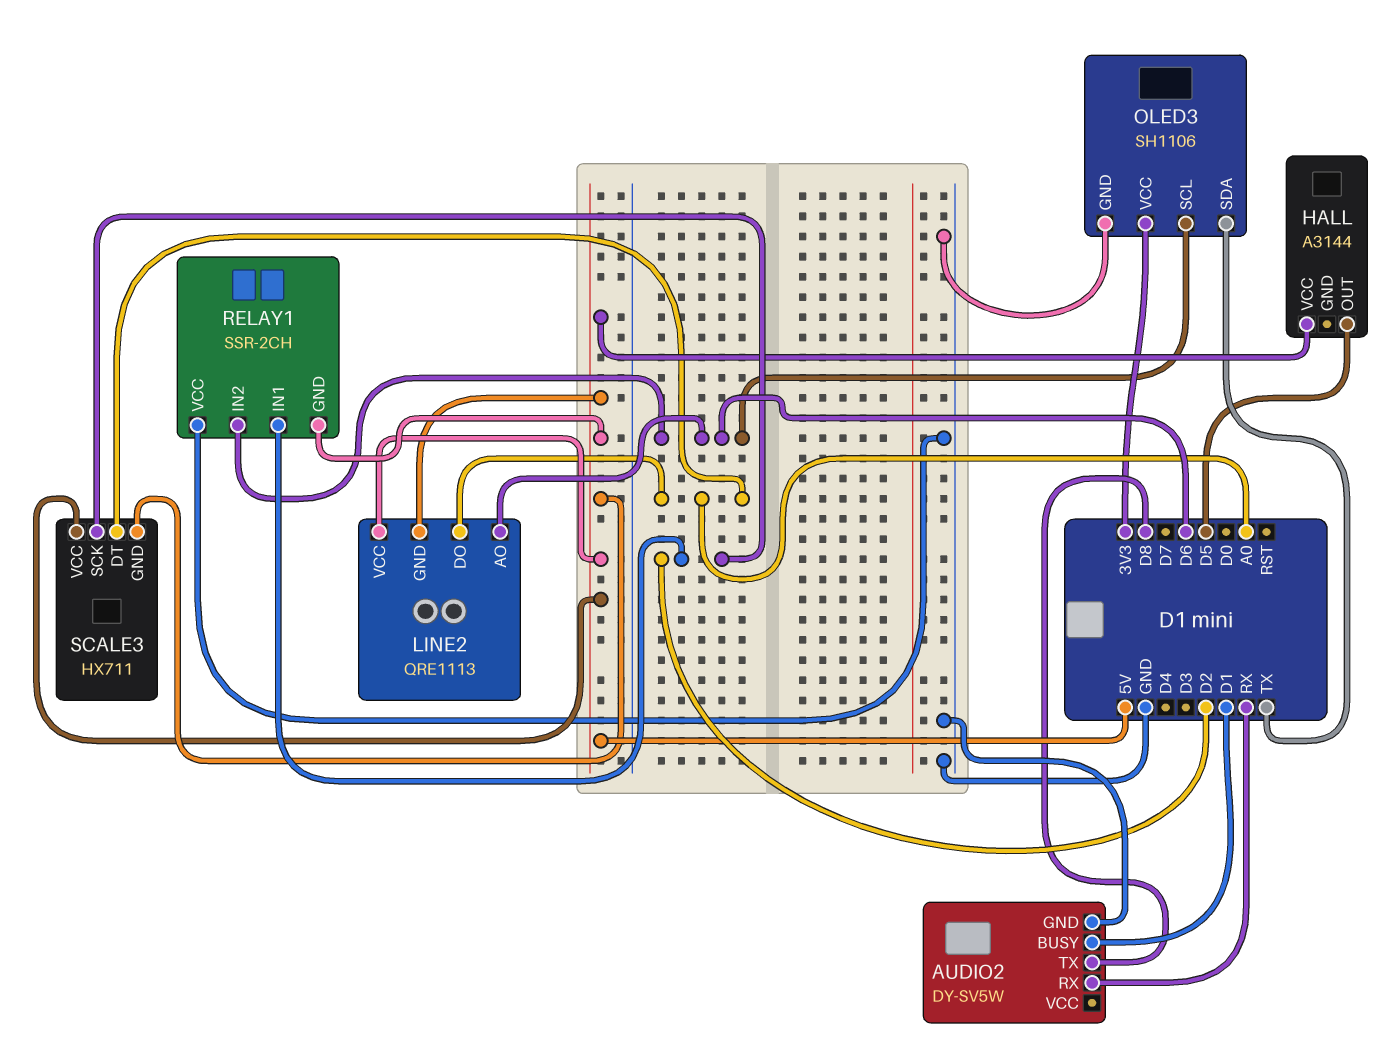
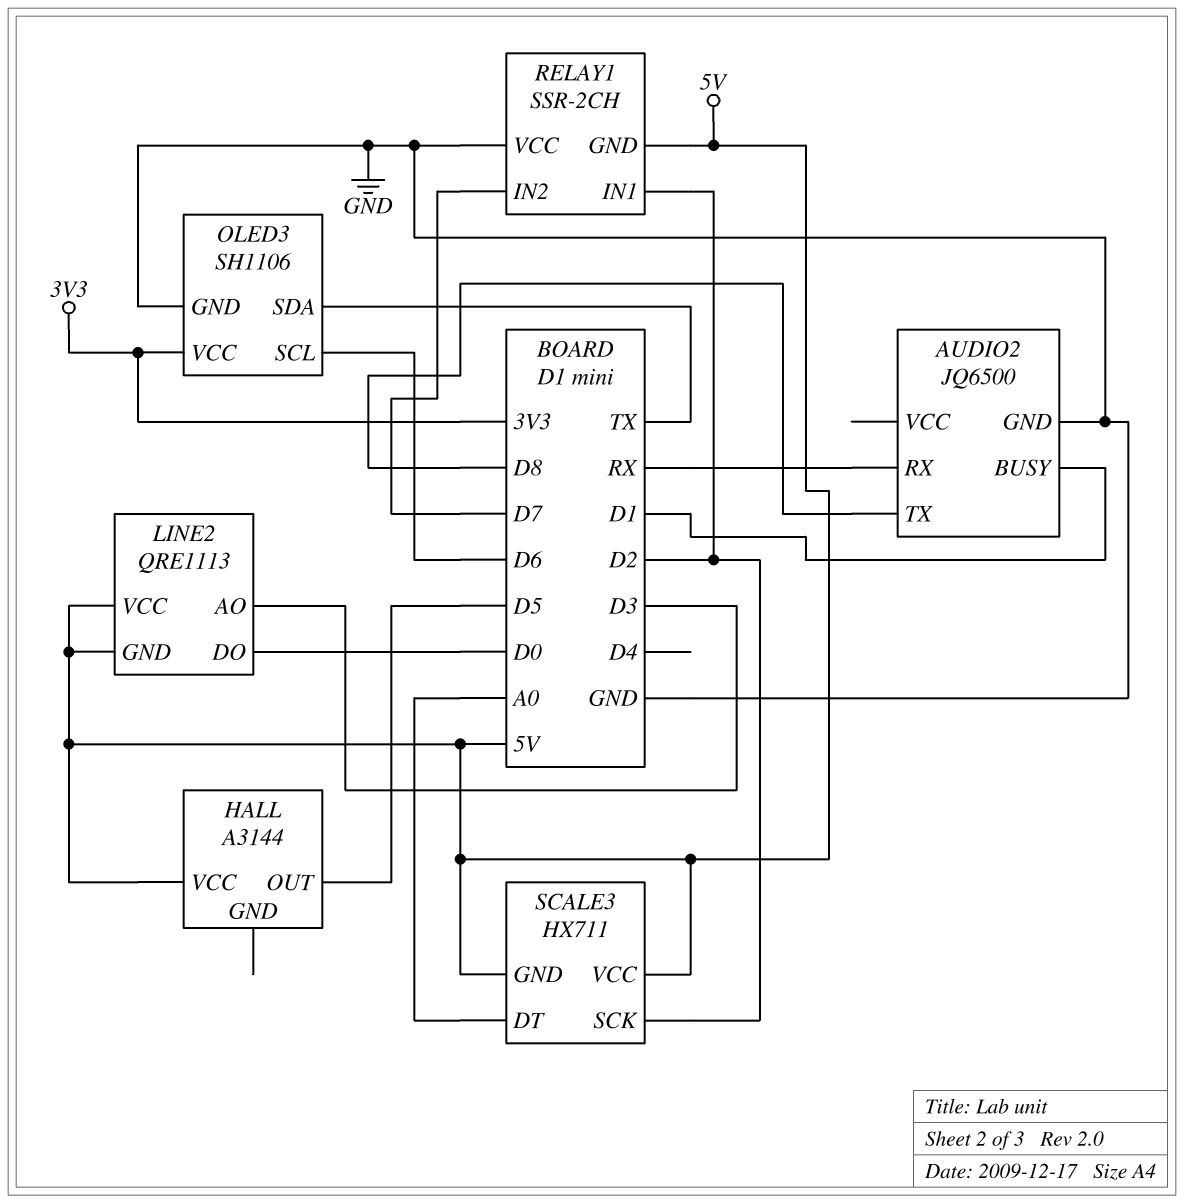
AUDIO2: DY-SV5W -> JQ6500
LINE2 pin AO: D6 -> D3
LINE2 pin DO: A0 -> D0
RELAY1 pin IN2: D6 -> D7

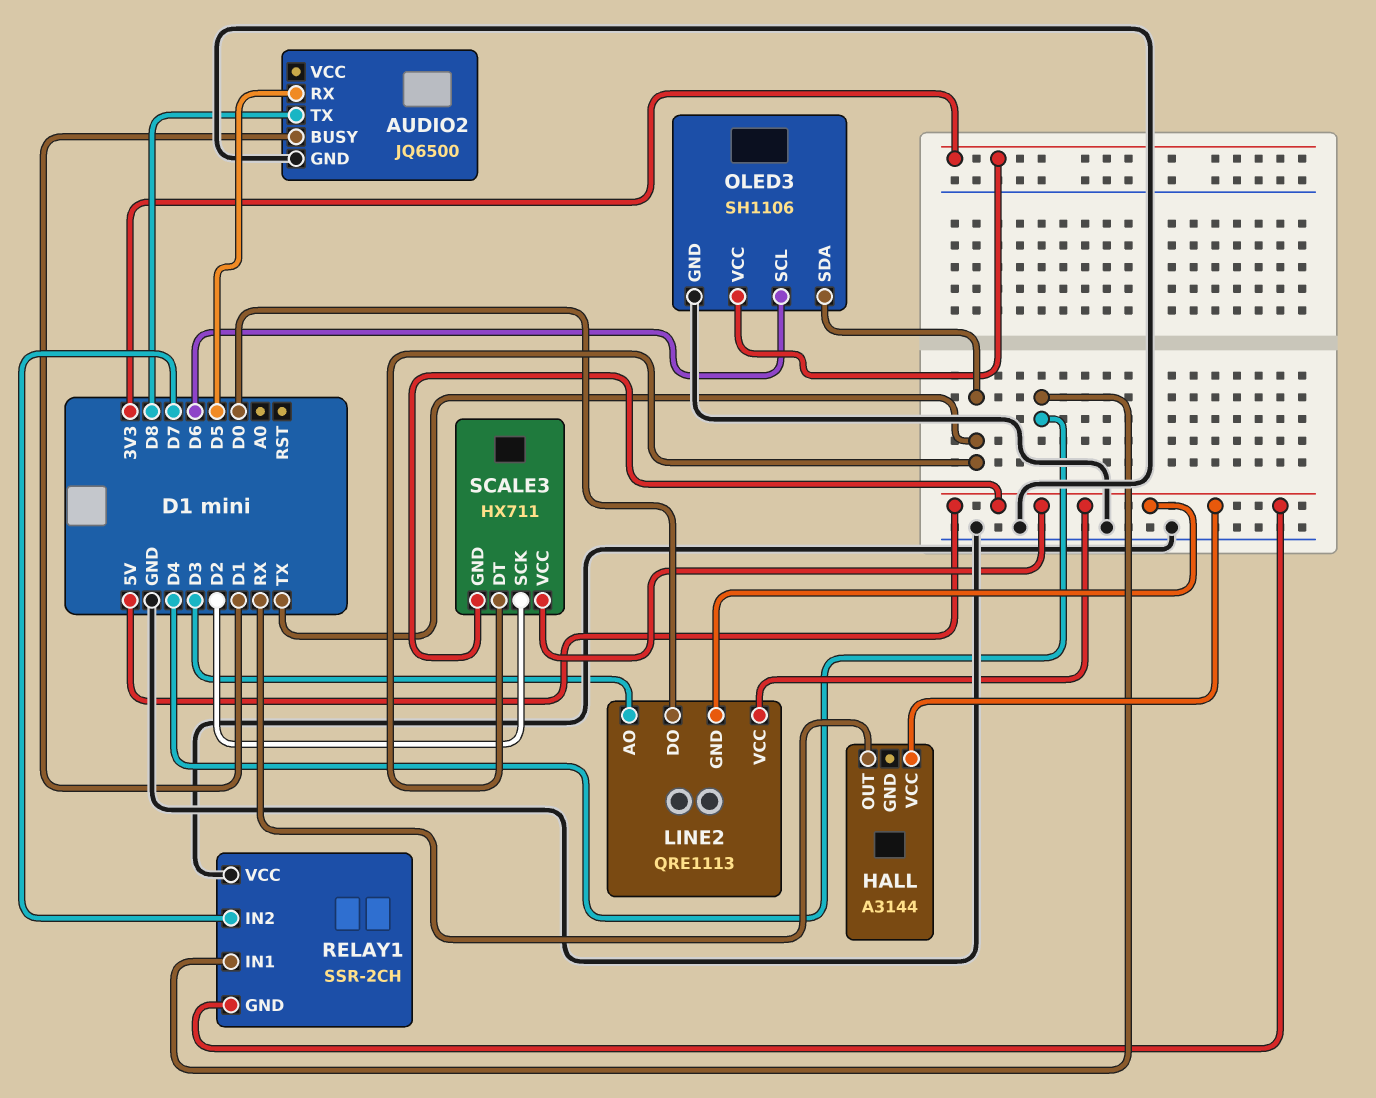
AUDIO2 pin RX: RX -> D5
HALL pin OUT: D5 -> RX
RELAY1 pin IN1: D2 -> D4
SCALE3 pin DT: A0 -> TX

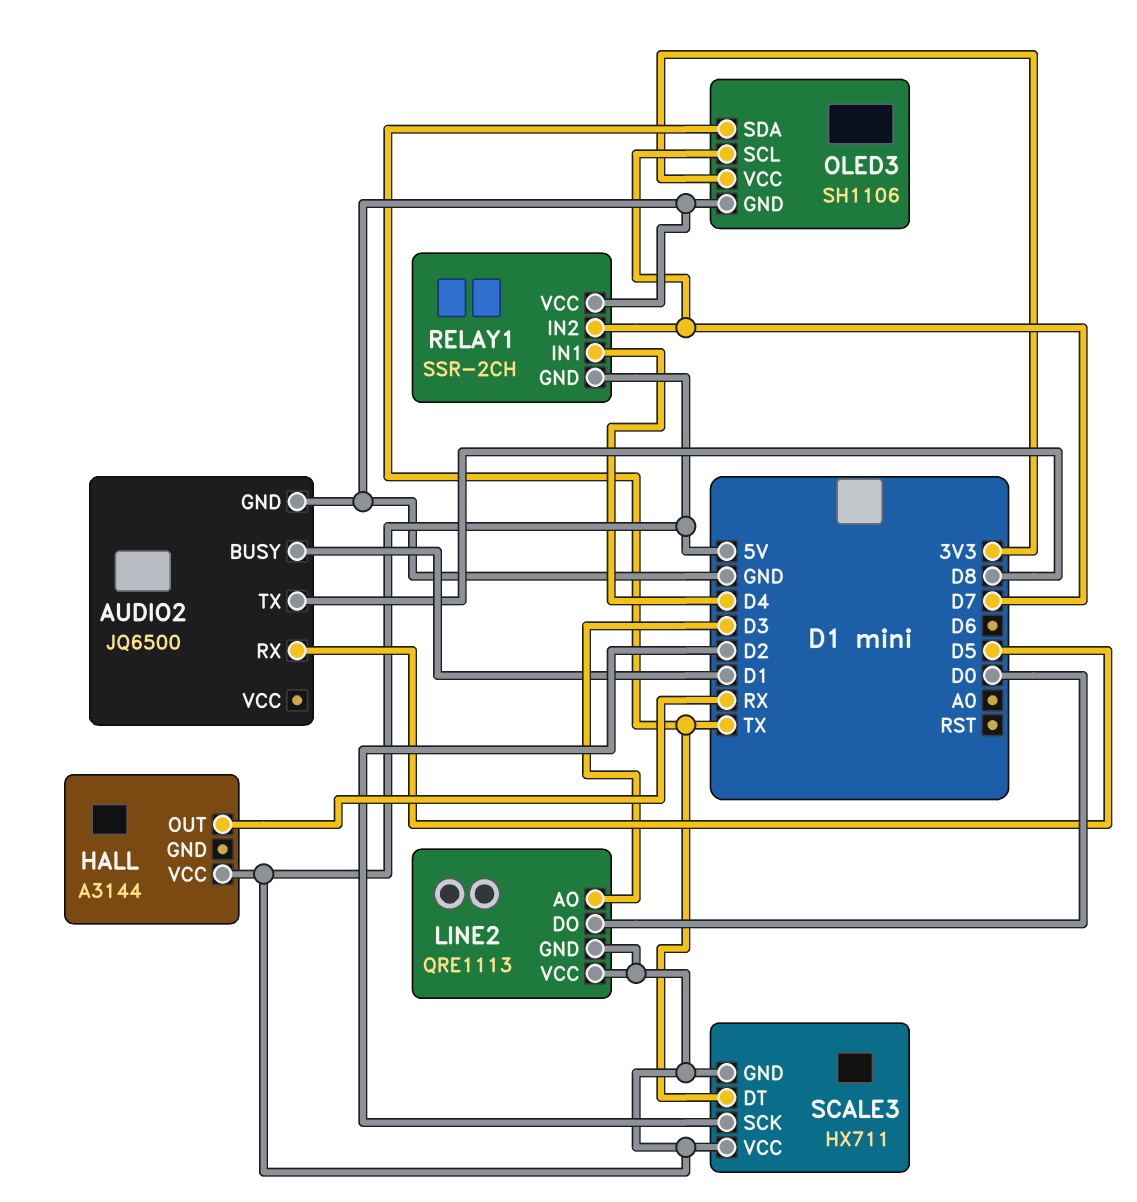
OLED3 pin SCL: D6 -> D7

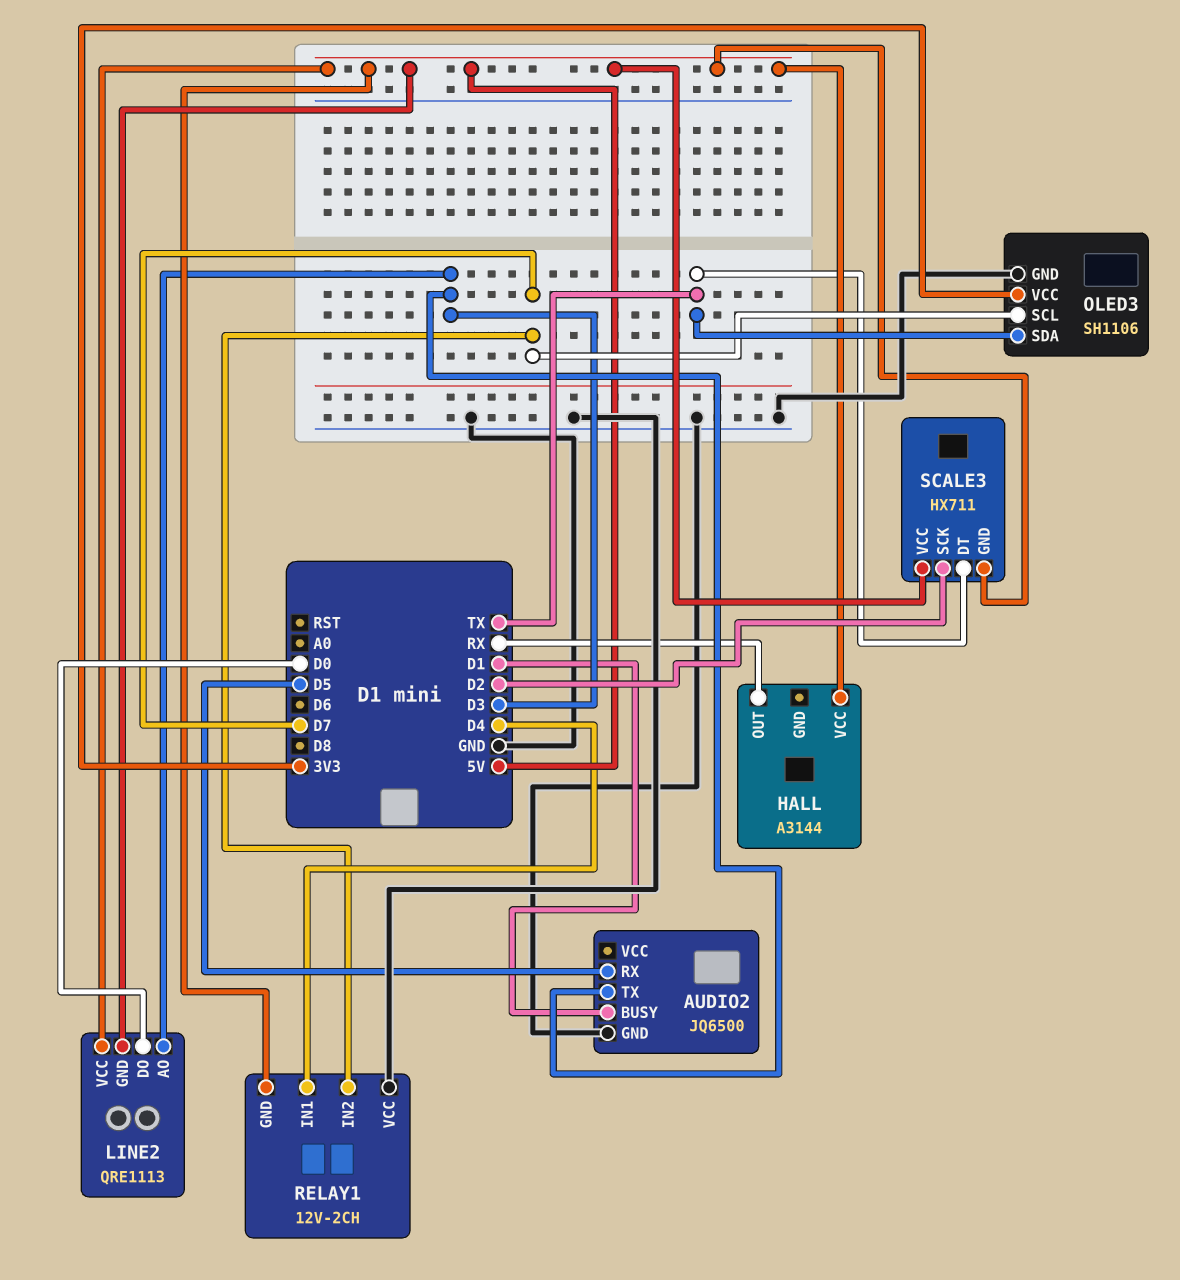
AUDIO2 pin TX: D8 -> D3
RELAY1: SSR-2CH -> 12V-2CH

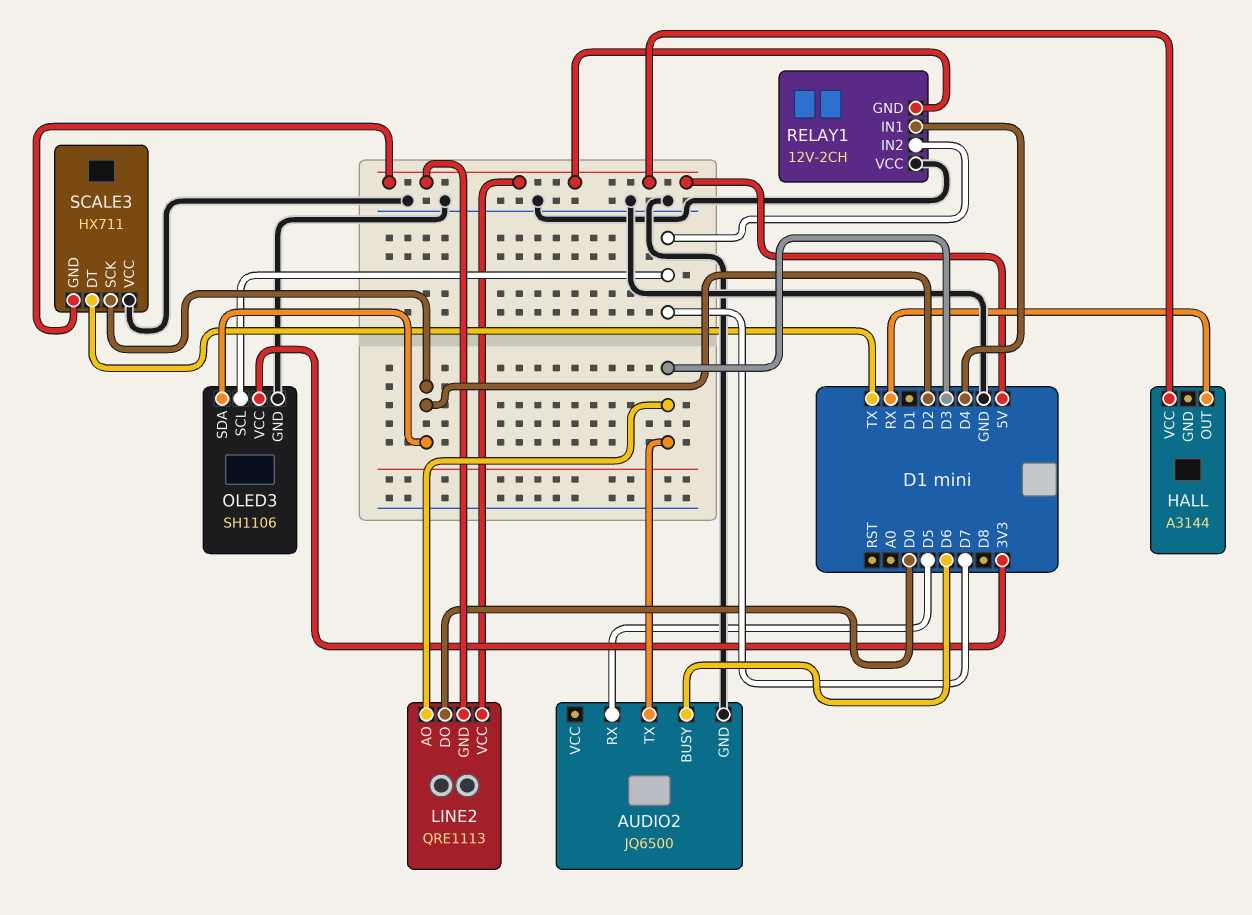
AUDIO2 pin BUSY: D1 -> D6
OLED3 pin SDA: TX -> D2
SCALE3 pin VCC: 5V -> GND

